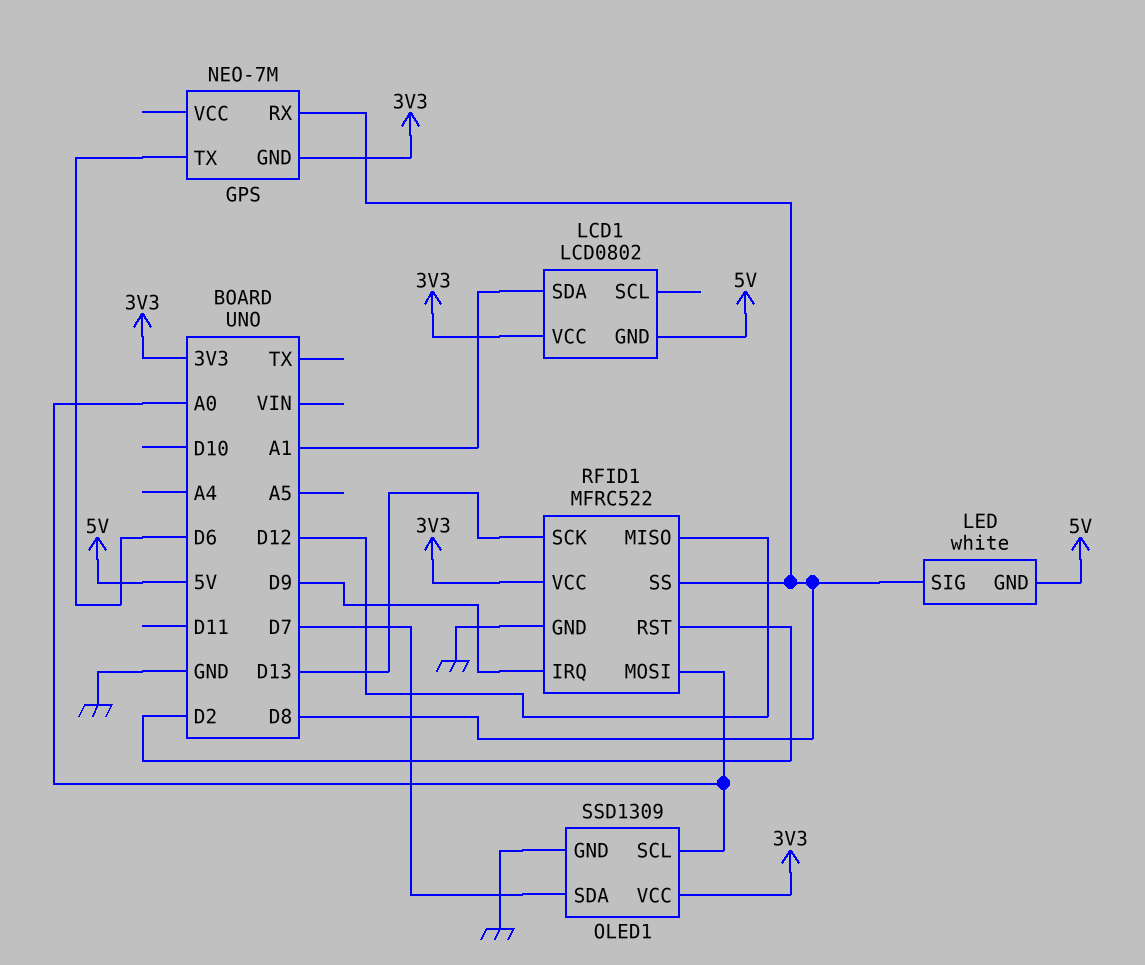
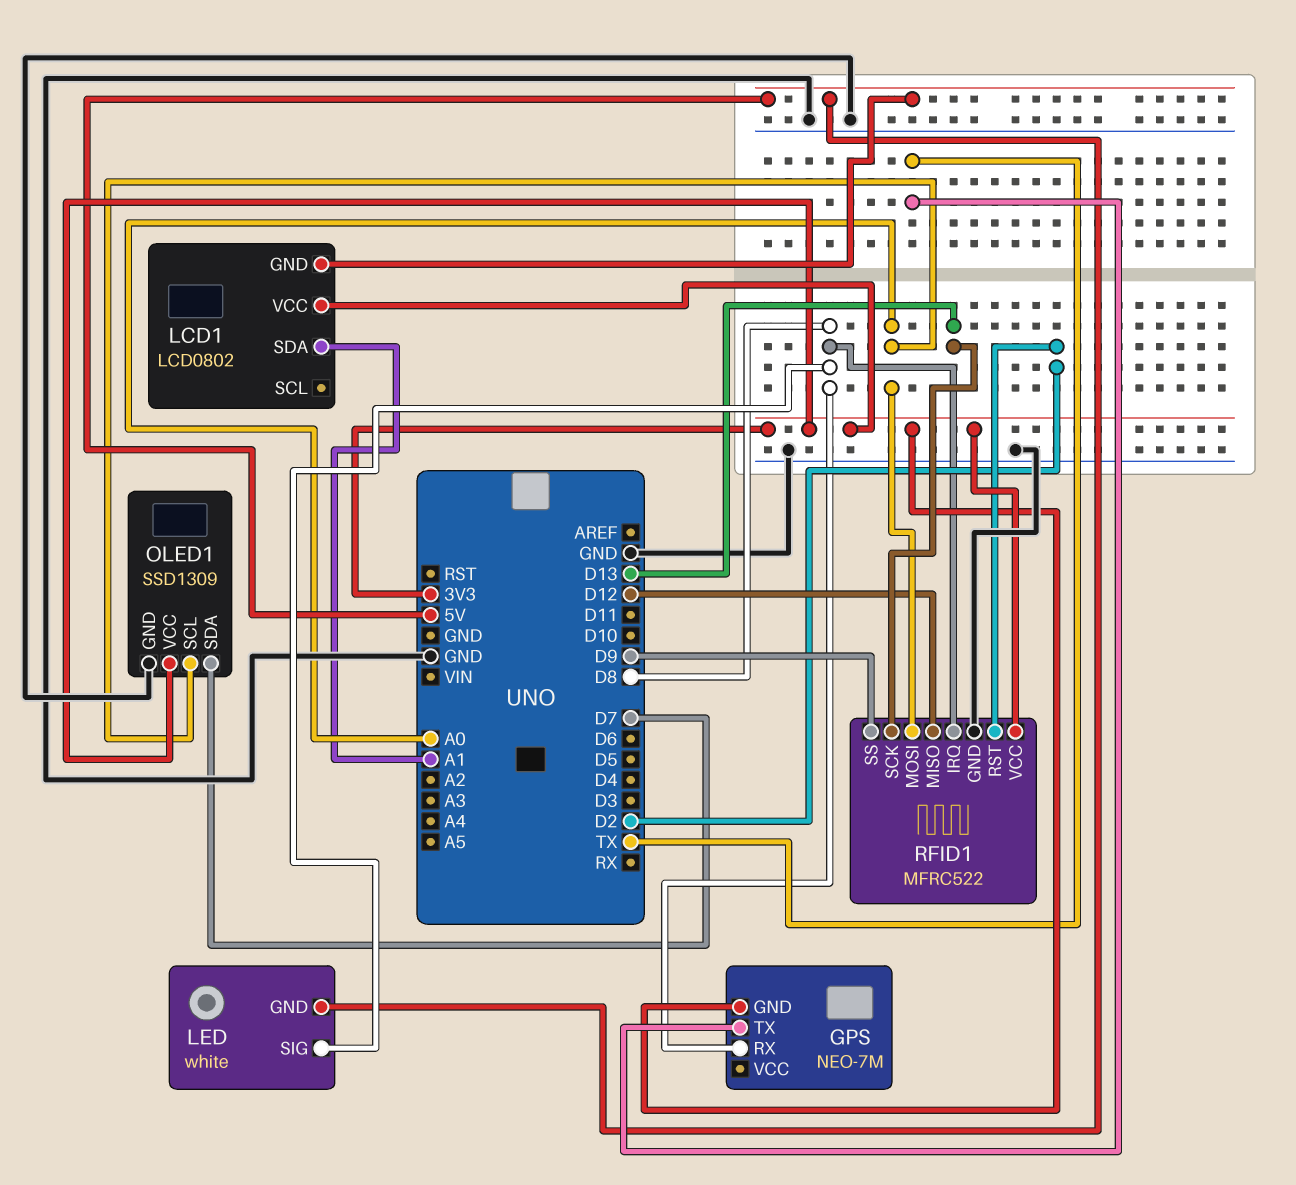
GPS pin TX: D6 -> TX
RFID1 pin IRQ: D9 -> D8
RFID1 pin SS: D8 -> D9

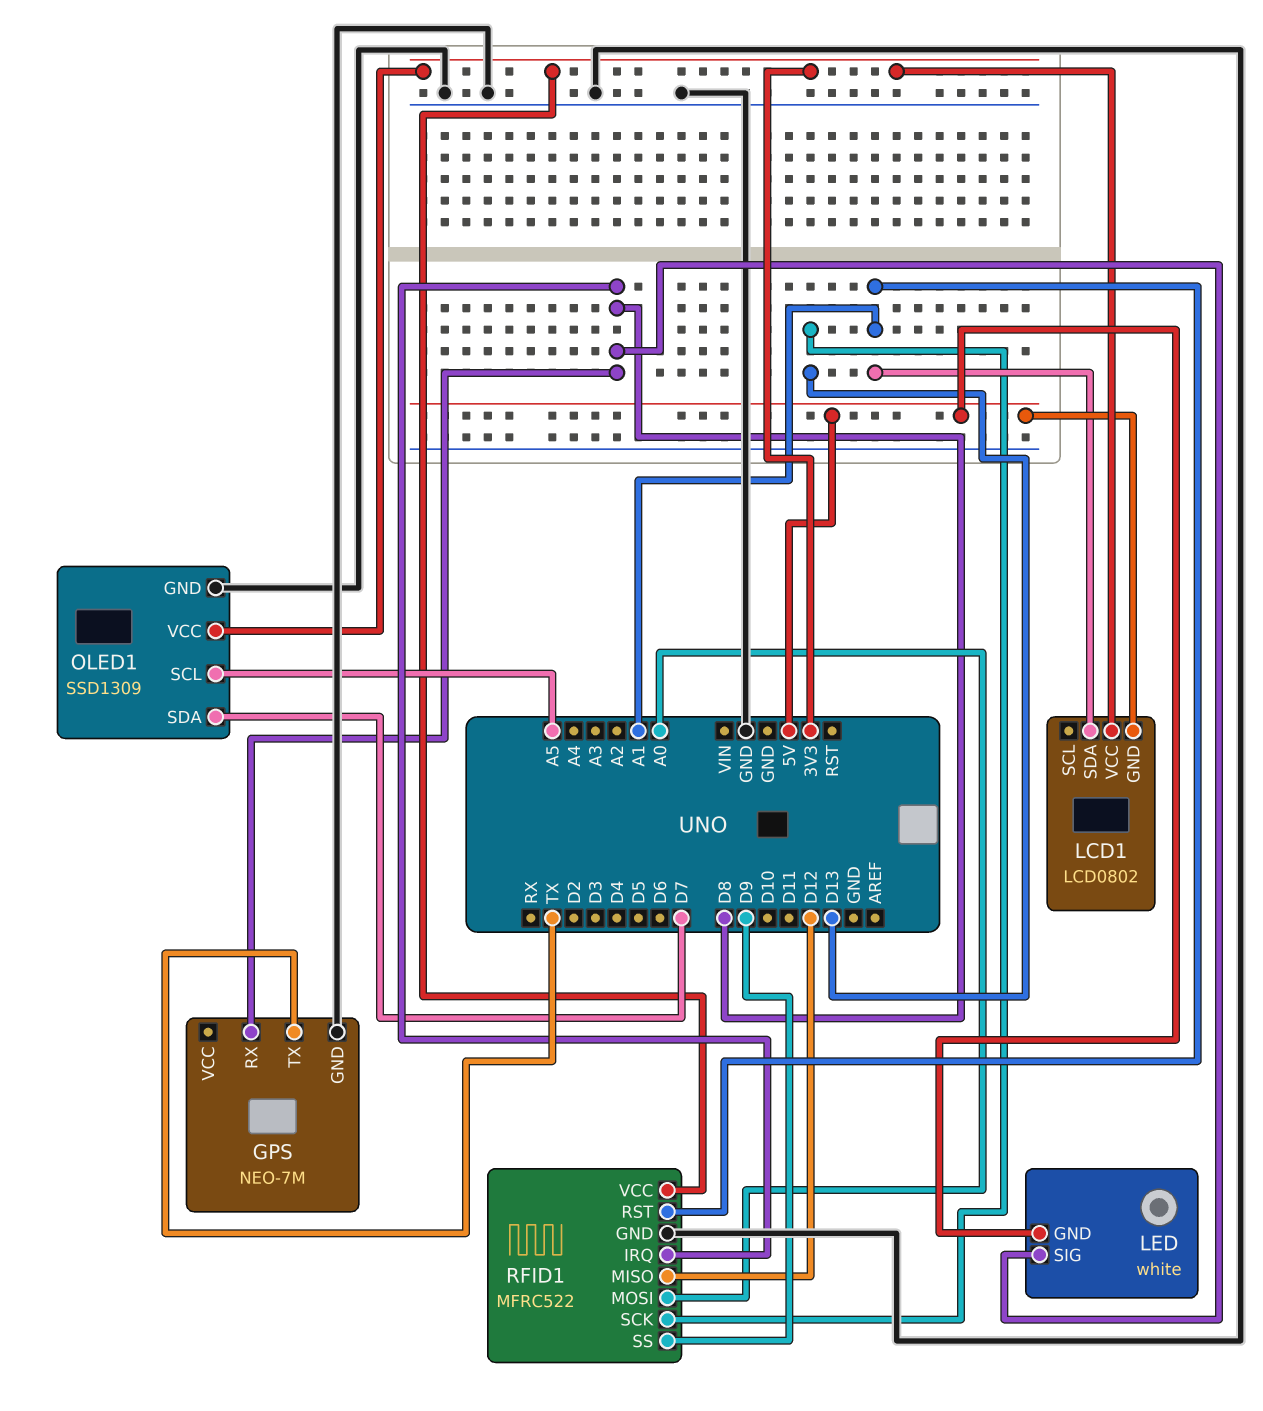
GPS pin GND: 3V3 -> GND
OLED1 pin SCL: A0 -> A5
RFID1 pin RST: D2 -> A1

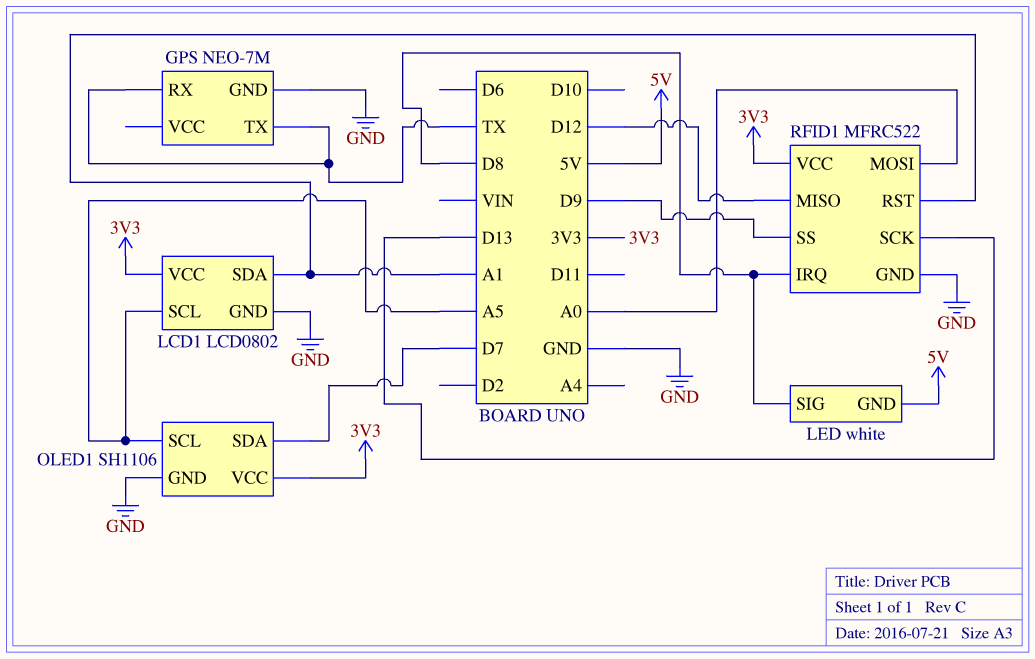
GPS pin RX: D8 -> TX
LCD1 pin GND: 5V -> GND
LCD1 pin SCL: none -> A5
OLED1: SSD1309 -> SH1106

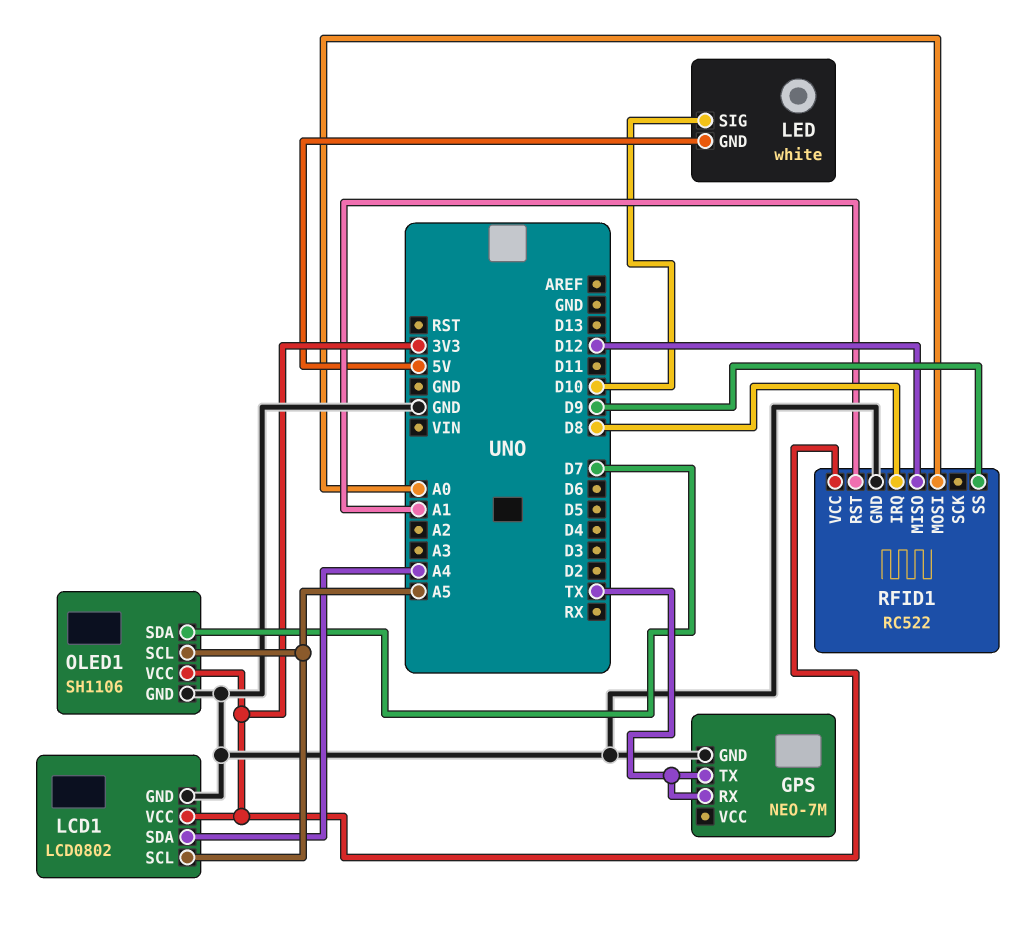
LCD1 pin SDA: A1 -> A4
LED pin SIG: D8 -> D10
RFID1: MFRC522 -> RC522
RFID1 pin SCK: D13 -> none

